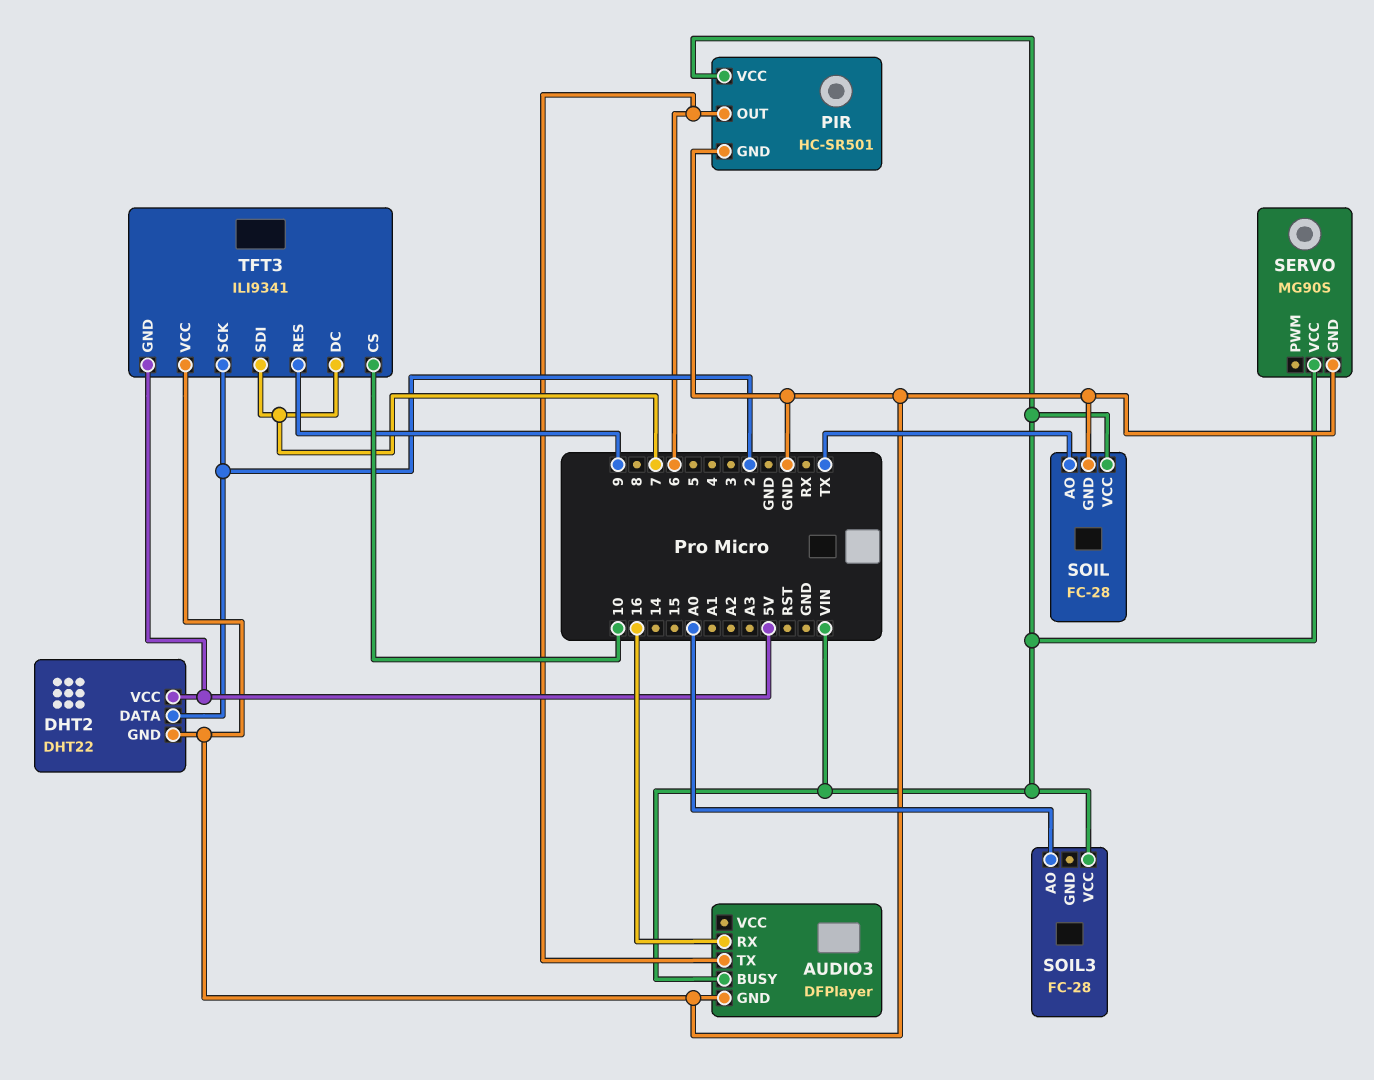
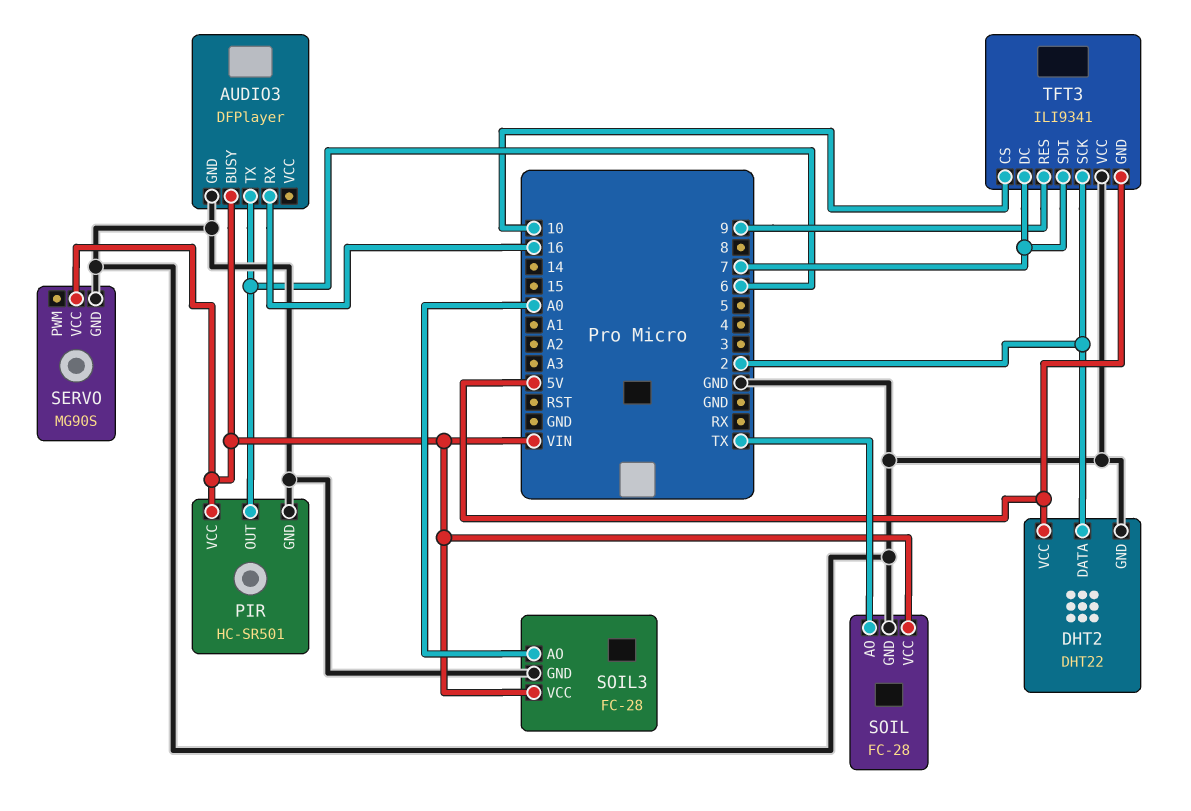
SOIL3 pin GND: none -> GND

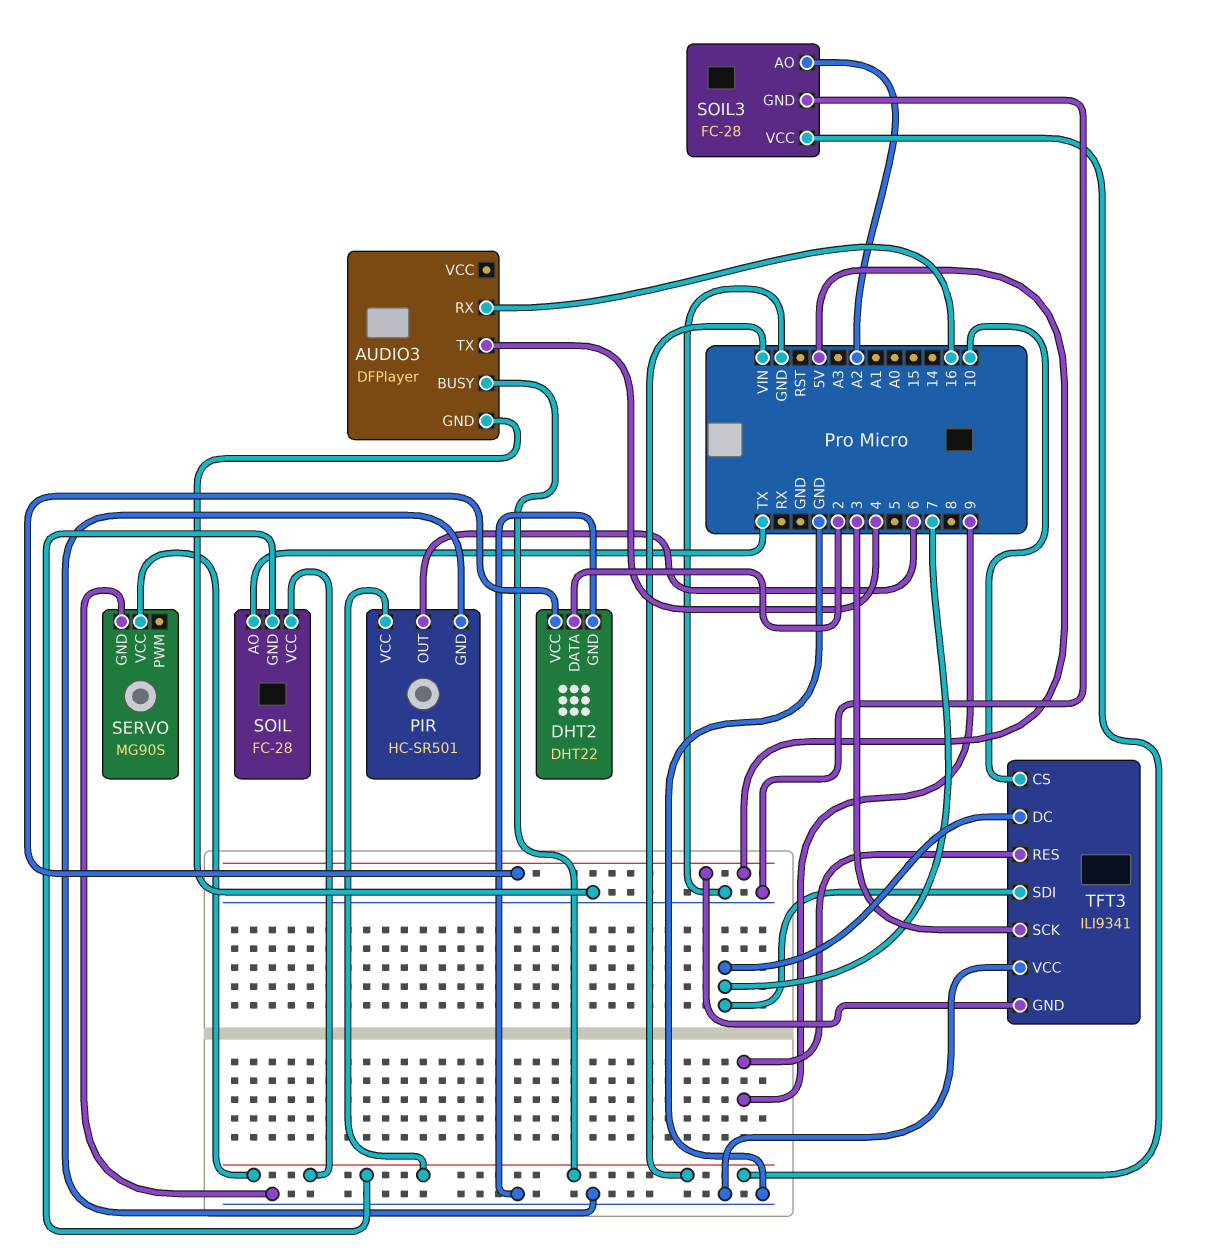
AUDIO3 pin TX: 6 -> 4
SOIL pin GND: GND -> VIN
SOIL3 pin AO: A0 -> A2
TFT3 pin SCK: 2 -> 3

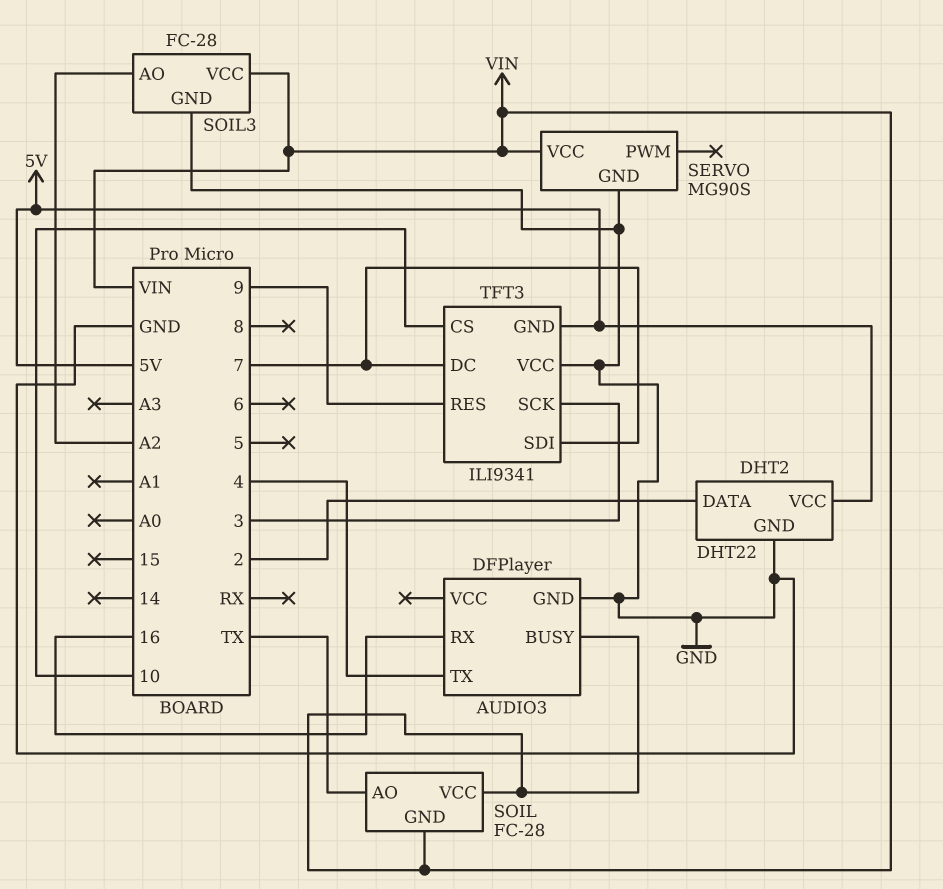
PIR: HC-SR501 -> none
PIR pin GND: GND -> none
PIR pin OUT: 6 -> none
PIR pin VCC: VIN -> none

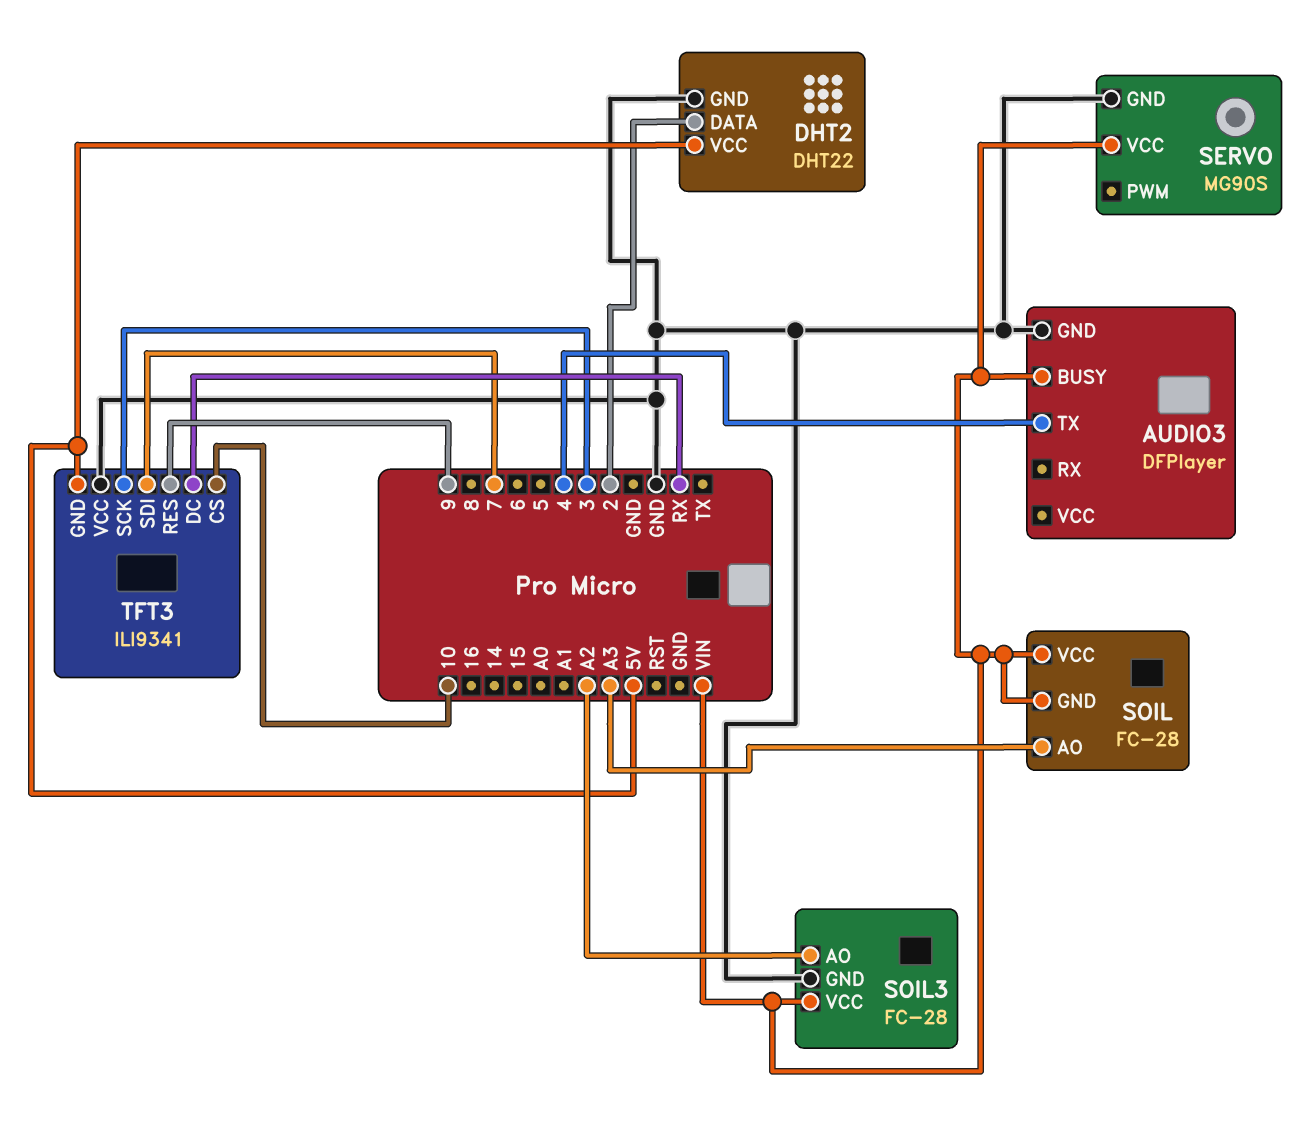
AUDIO3 pin RX: 16 -> none
SOIL pin AO: TX -> A3
TFT3 pin DC: 7 -> RX

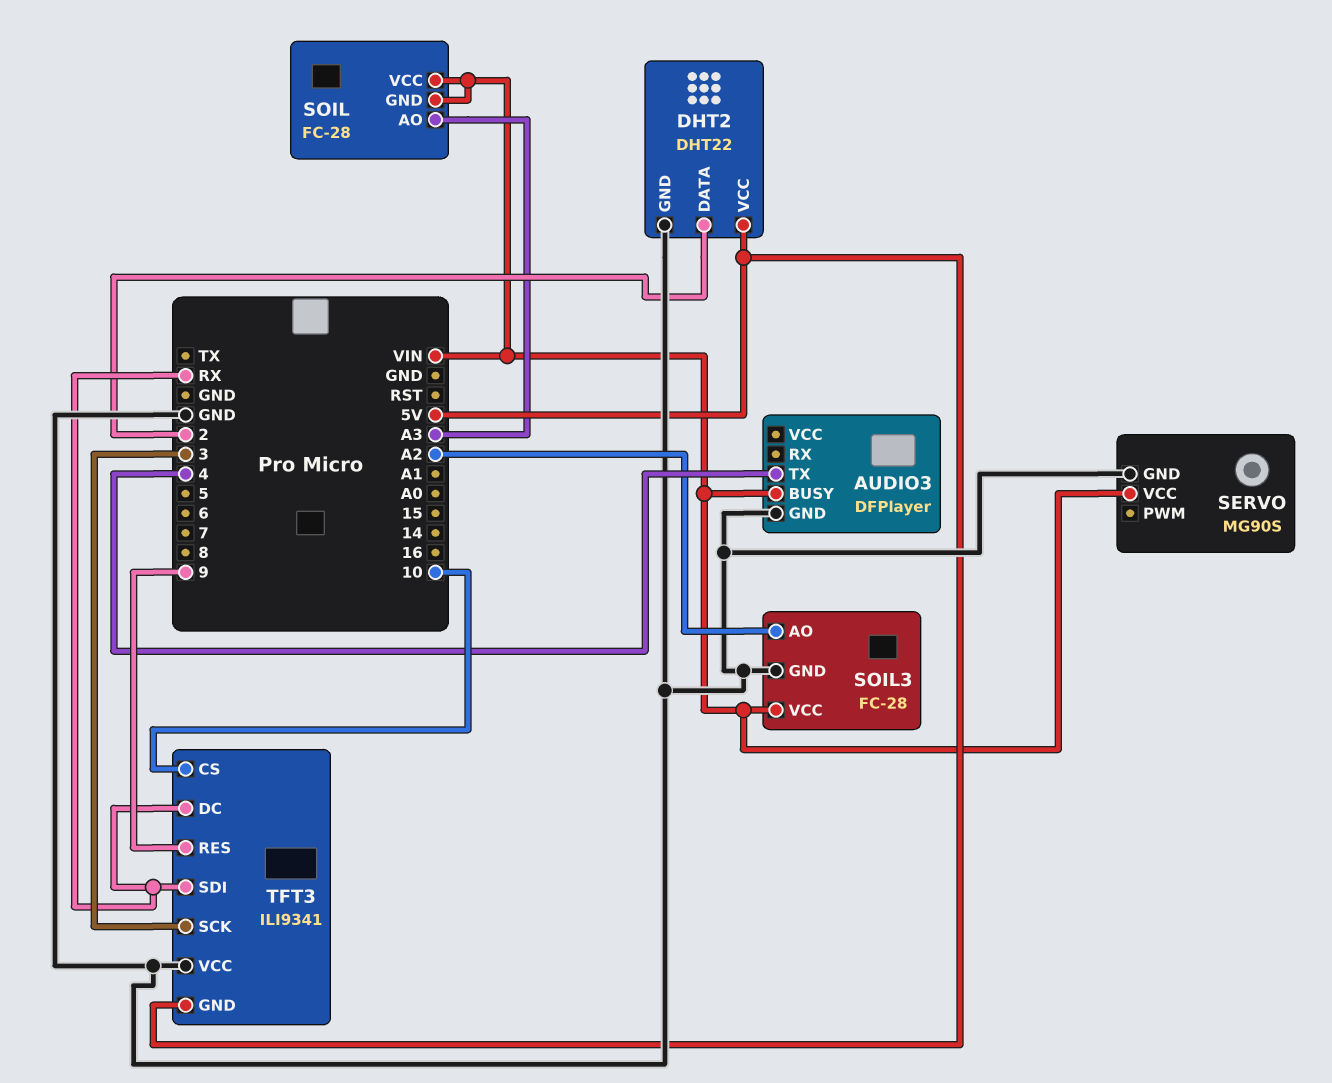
TFT3 pin SDI: 7 -> RX

